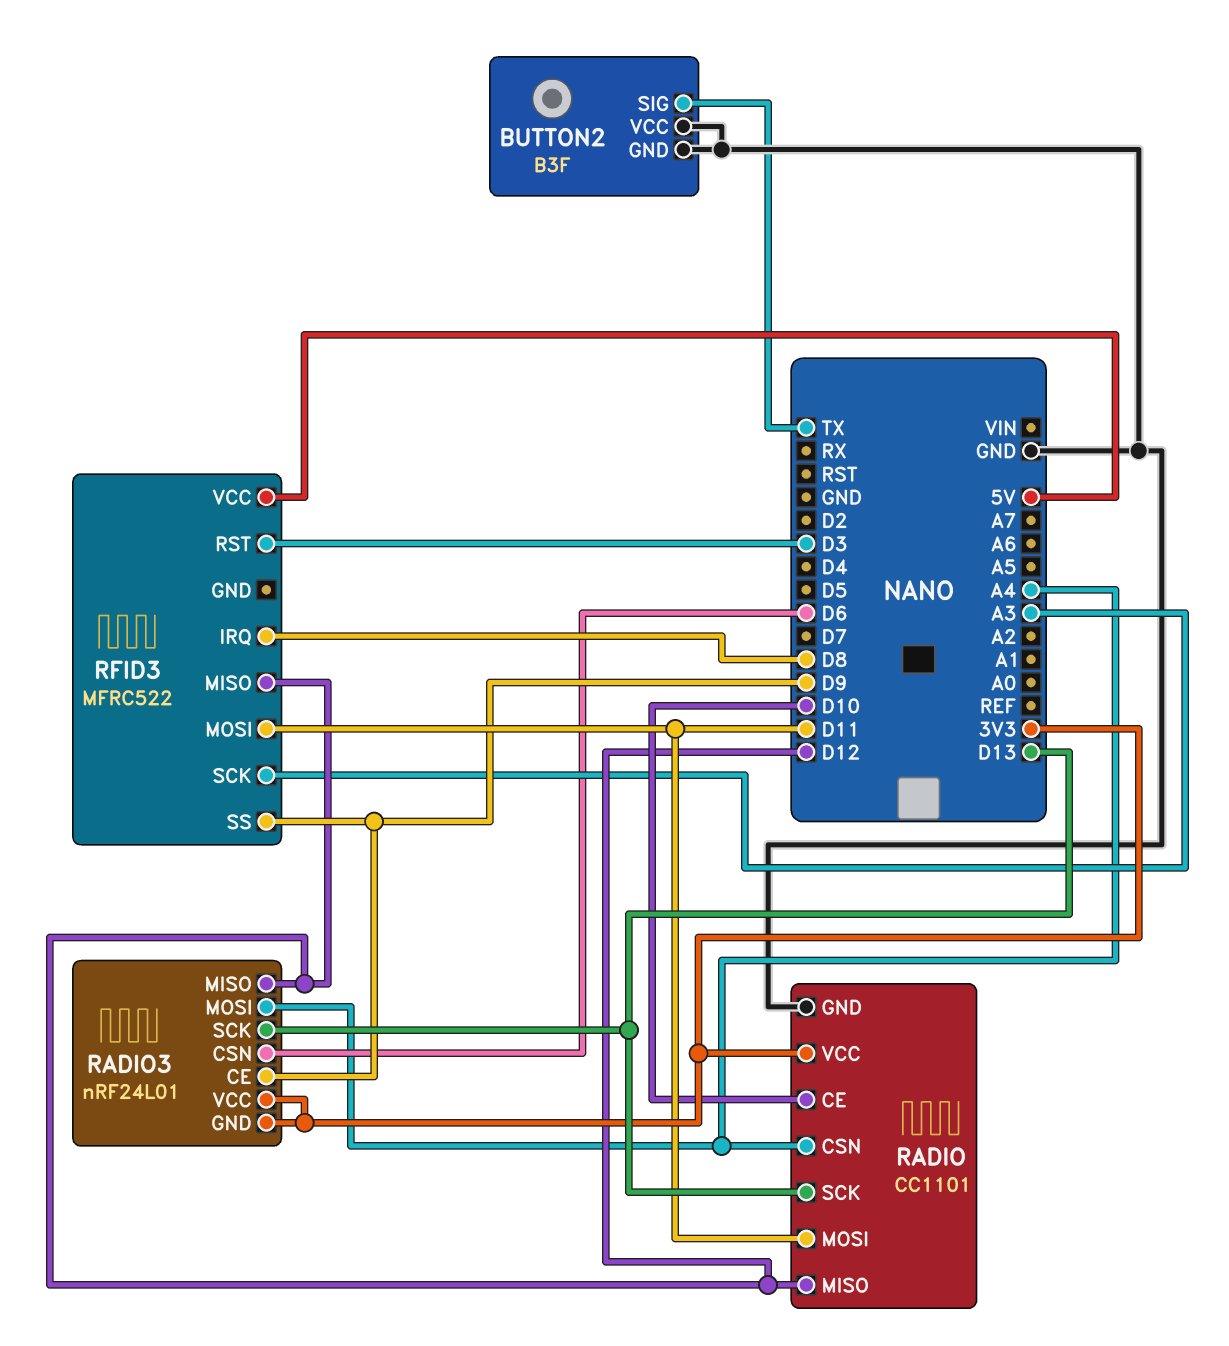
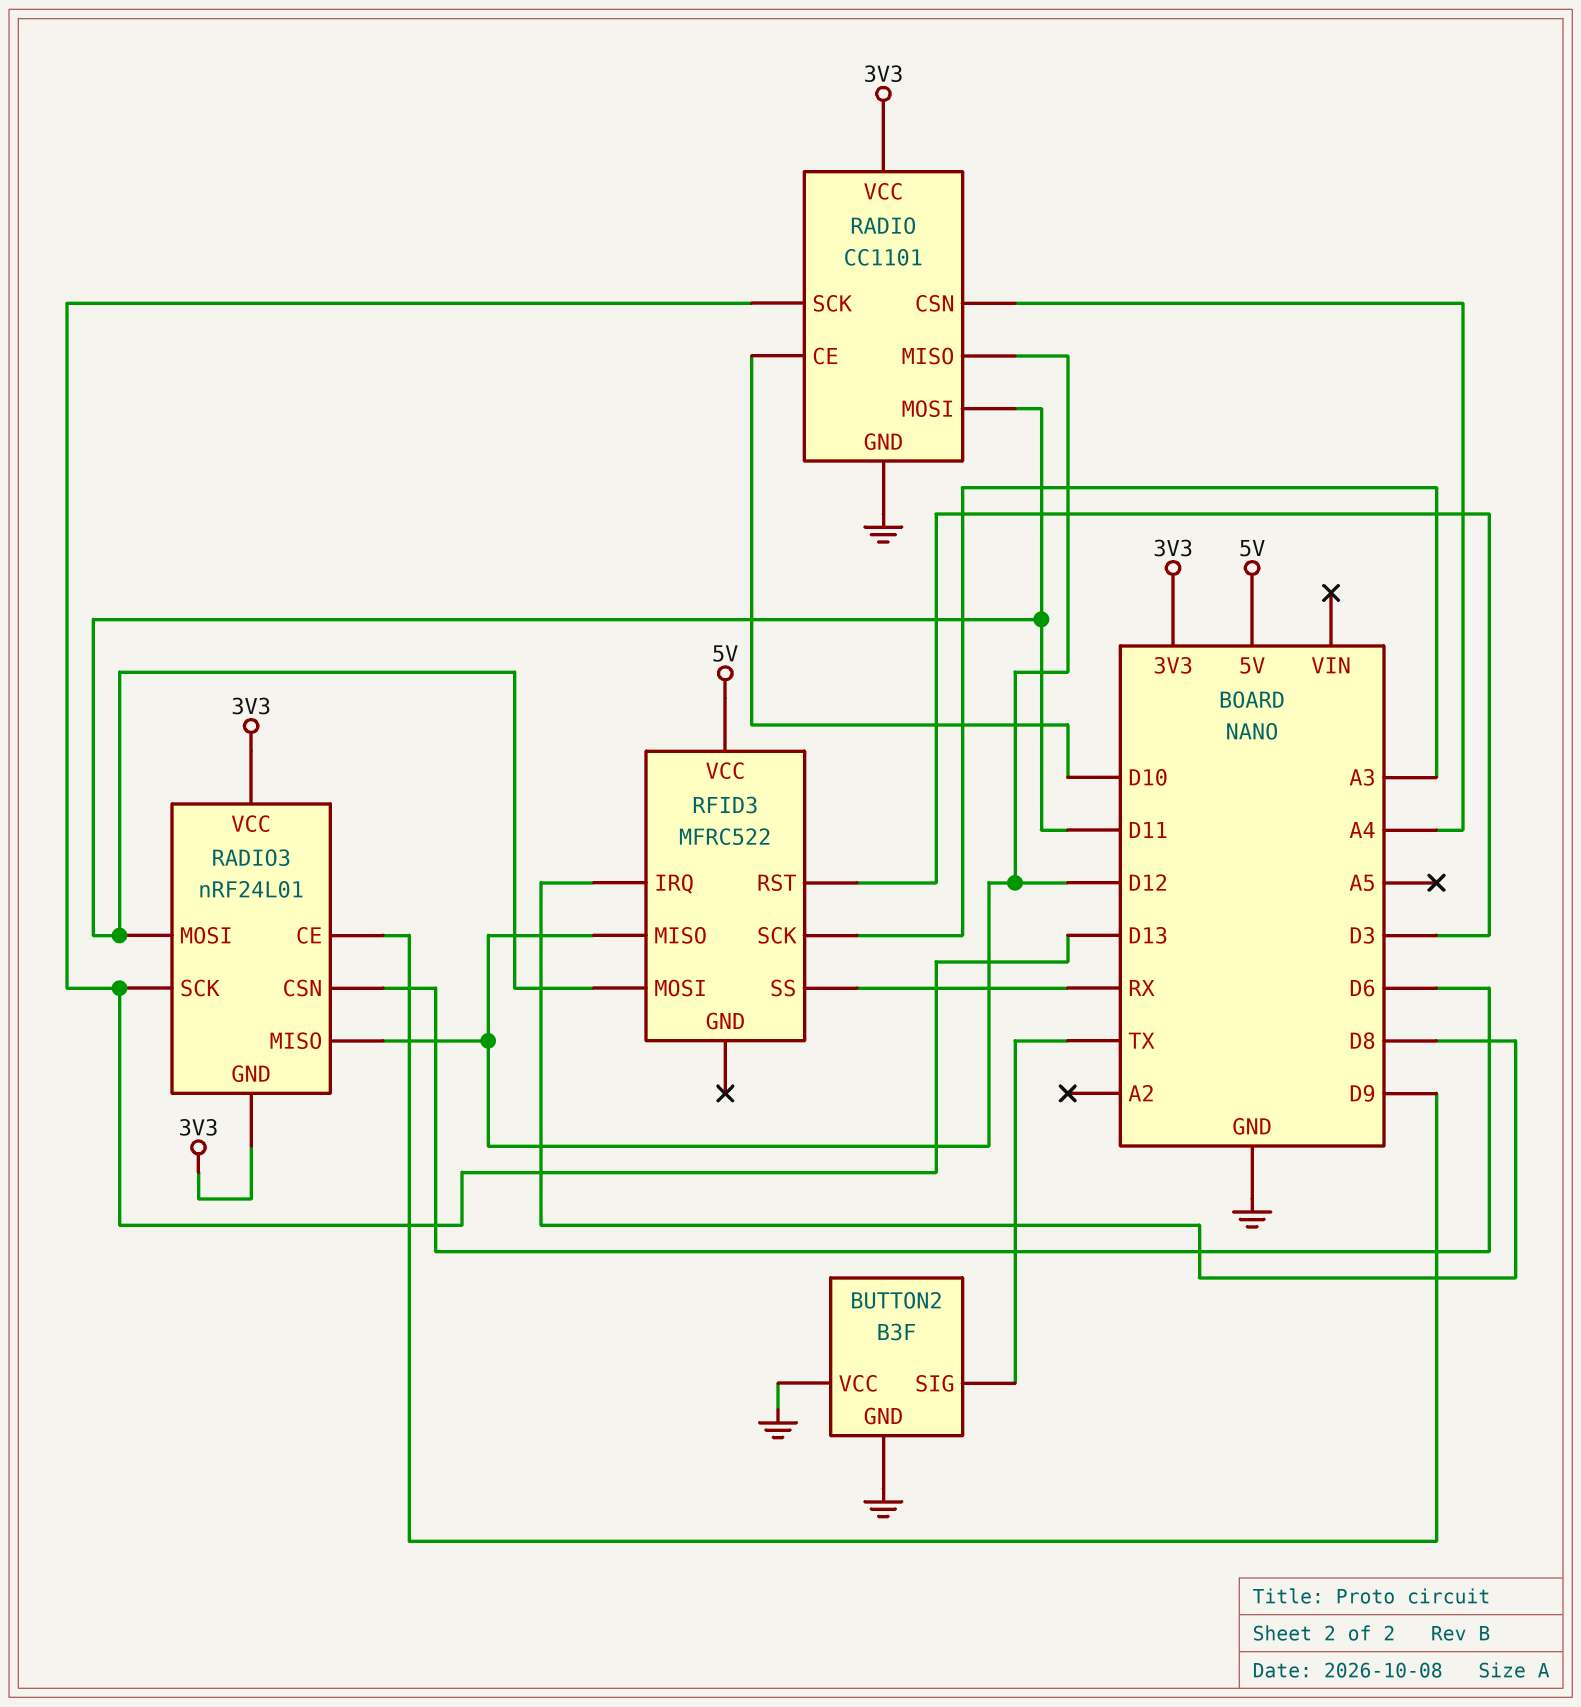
RADIO3 pin MOSI: A4 -> D11
RFID3 pin SS: D9 -> RX

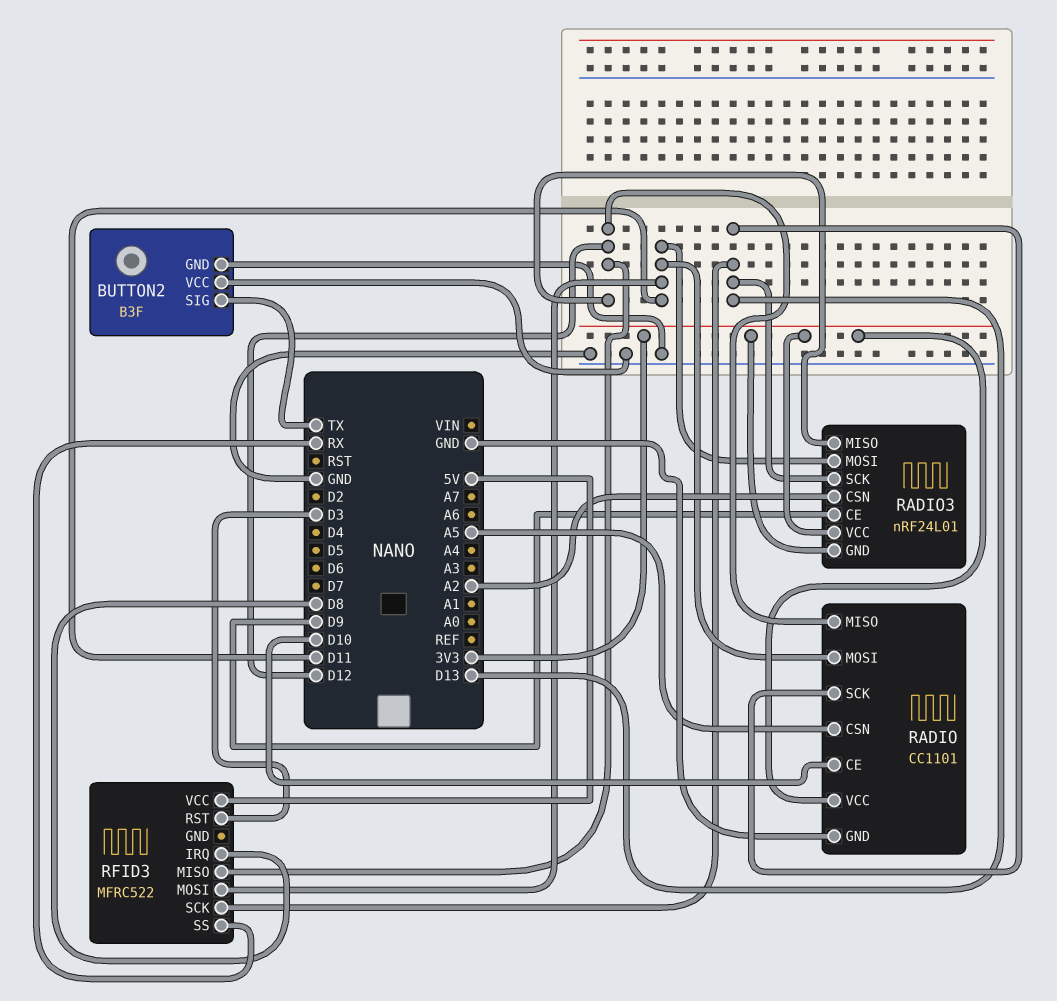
RADIO pin CSN: A4 -> A5
RADIO3 pin CSN: D6 -> A2
RFID3 pin SCK: A3 -> D13

